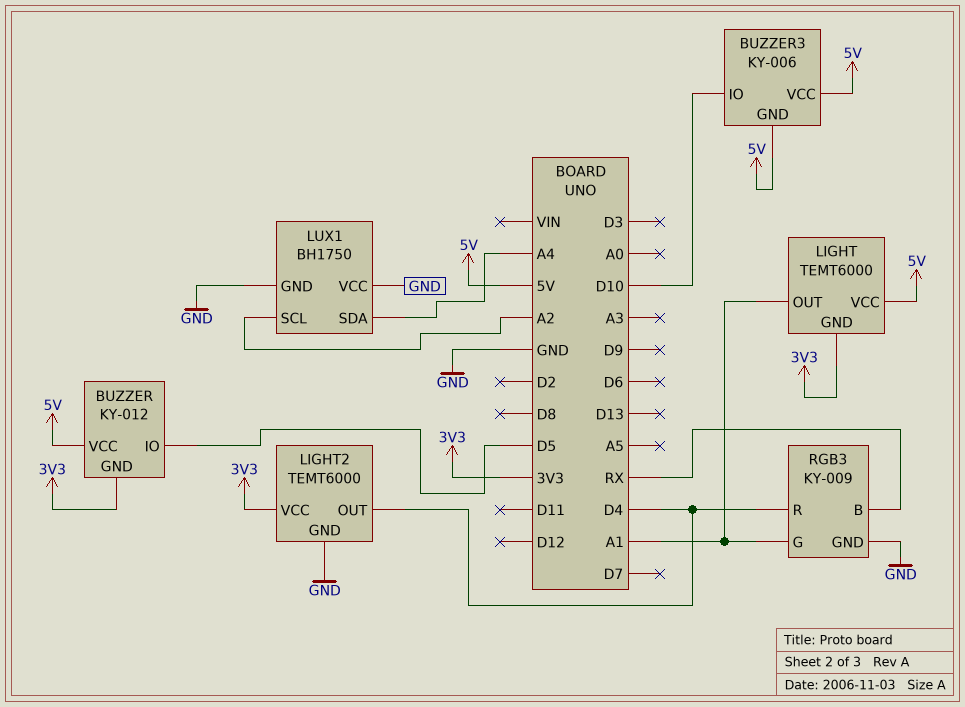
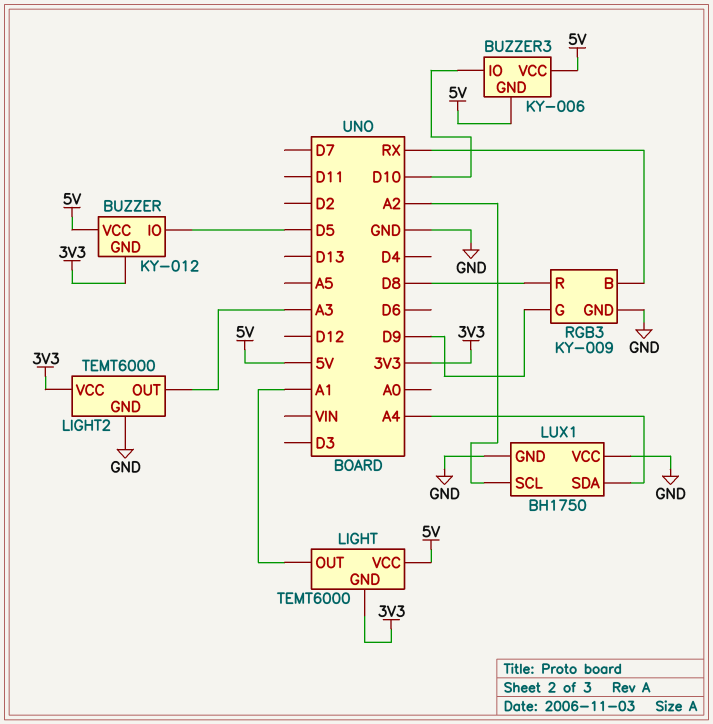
LIGHT2 pin OUT: D4 -> A3
RGB3 pin G: A1 -> D9
RGB3 pin R: D4 -> D8

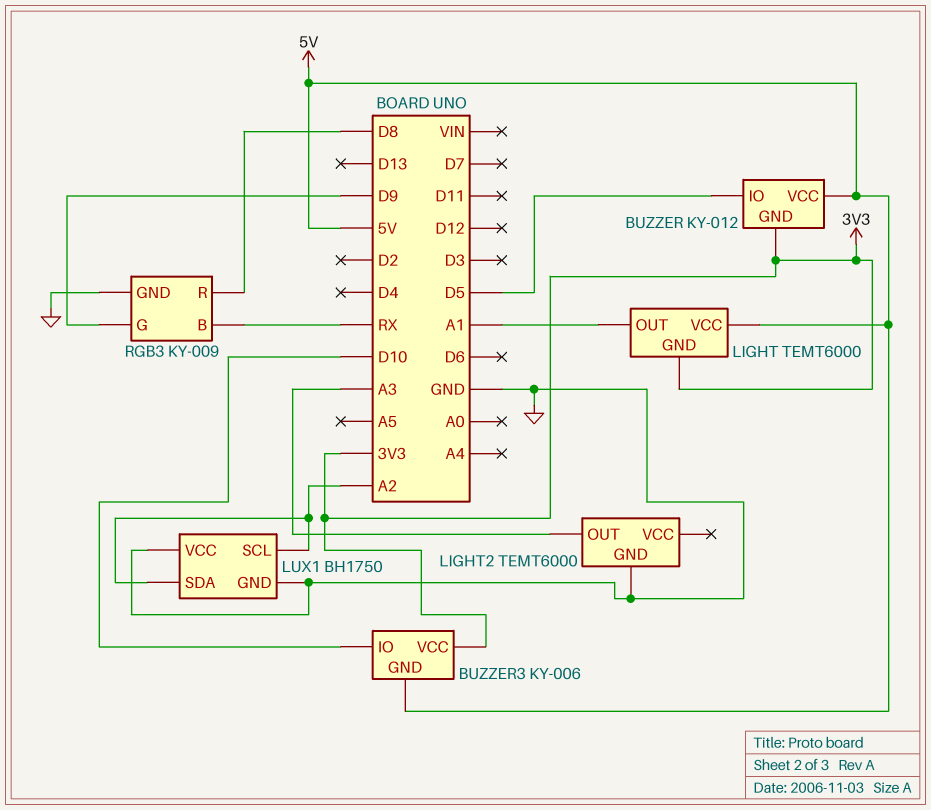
BUZZER3 pin VCC: 5V -> 3V3
LIGHT2 pin VCC: 3V3 -> none
LUX1 pin SDA: A4 -> A2

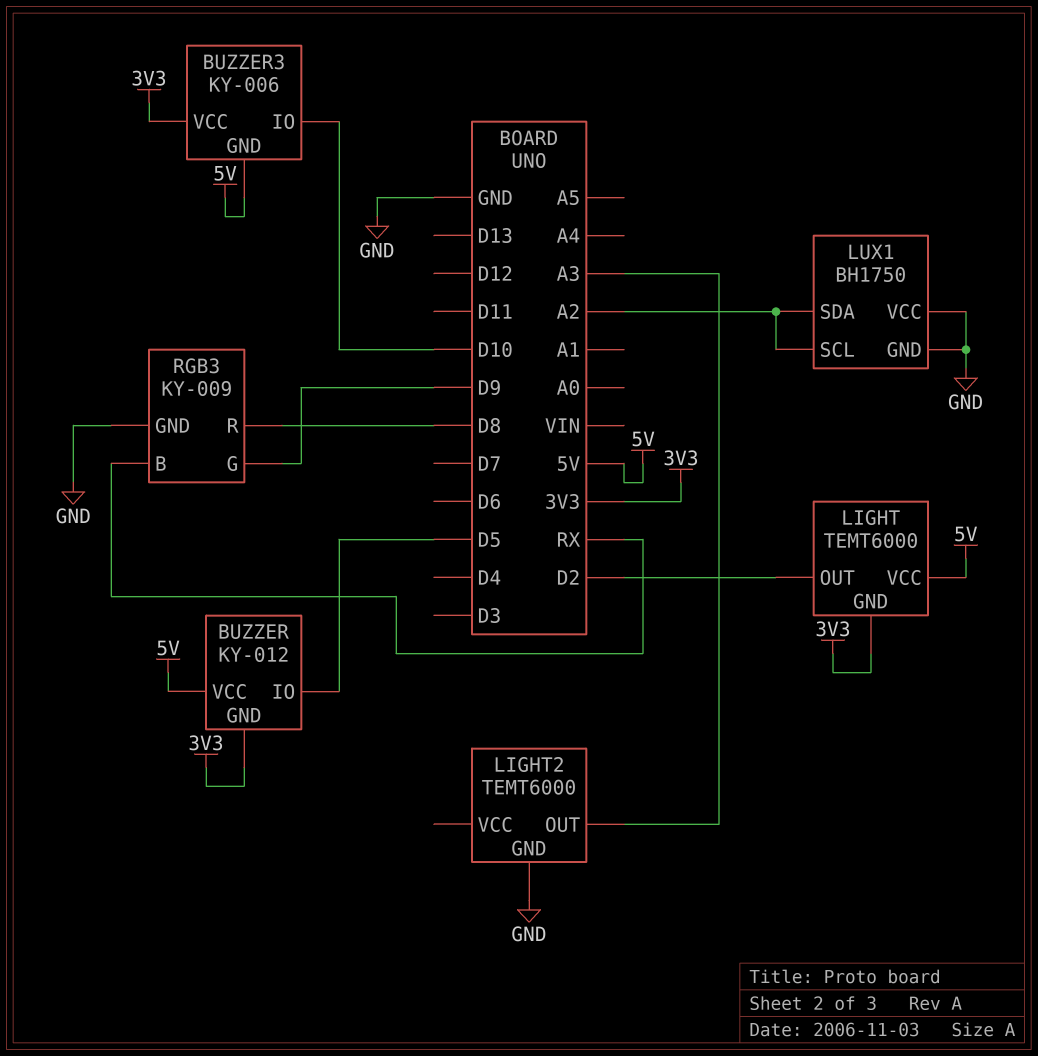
LIGHT pin OUT: A1 -> D2

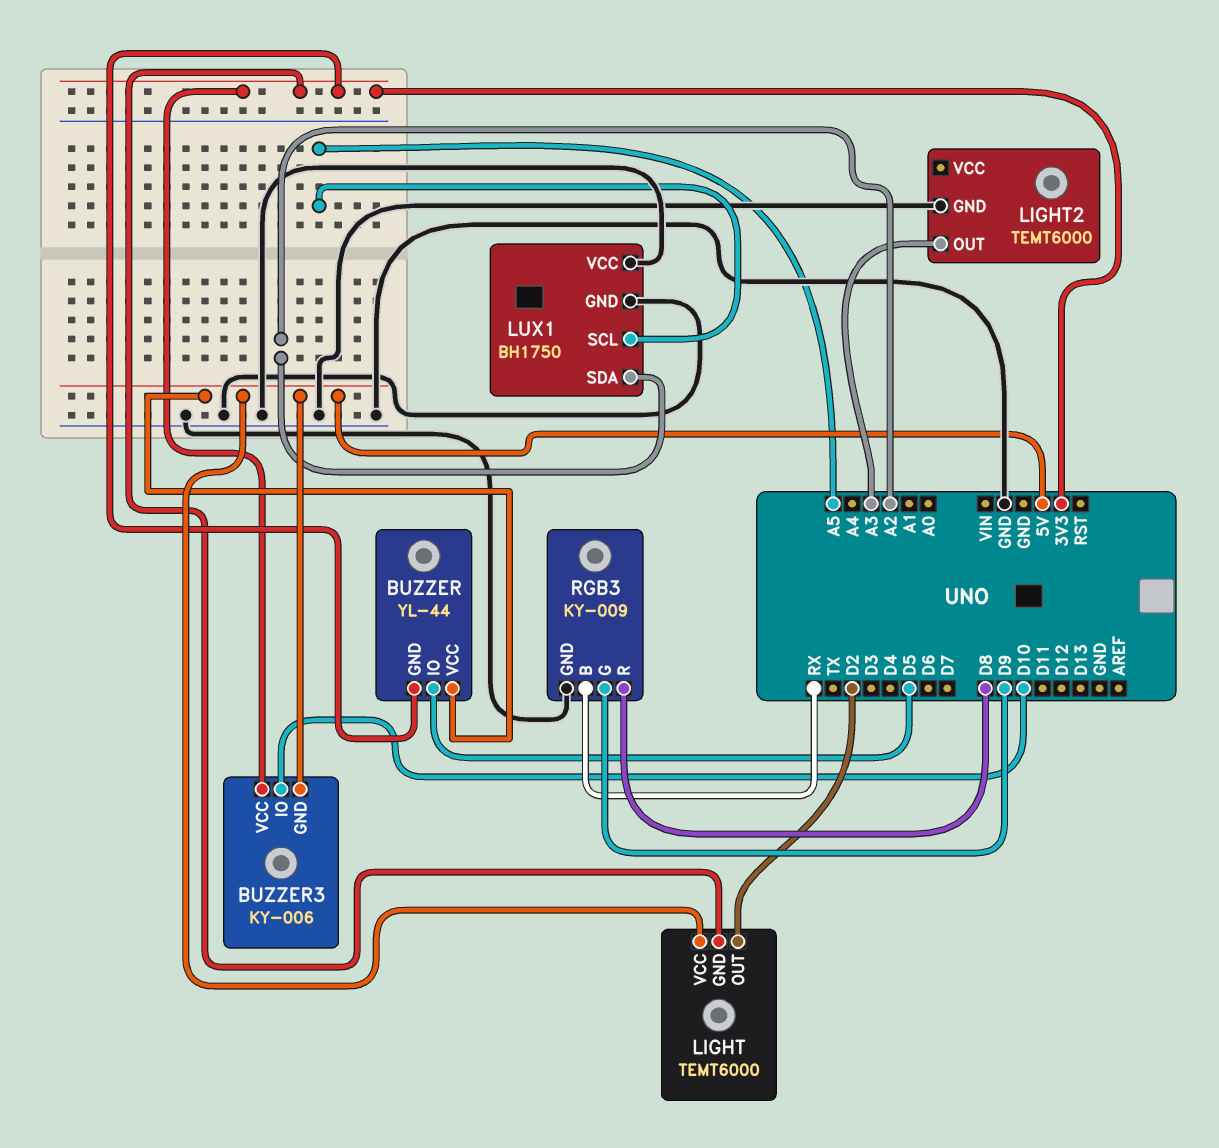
BUZZER: KY-012 -> YL-44
LUX1 pin SCL: A2 -> A5

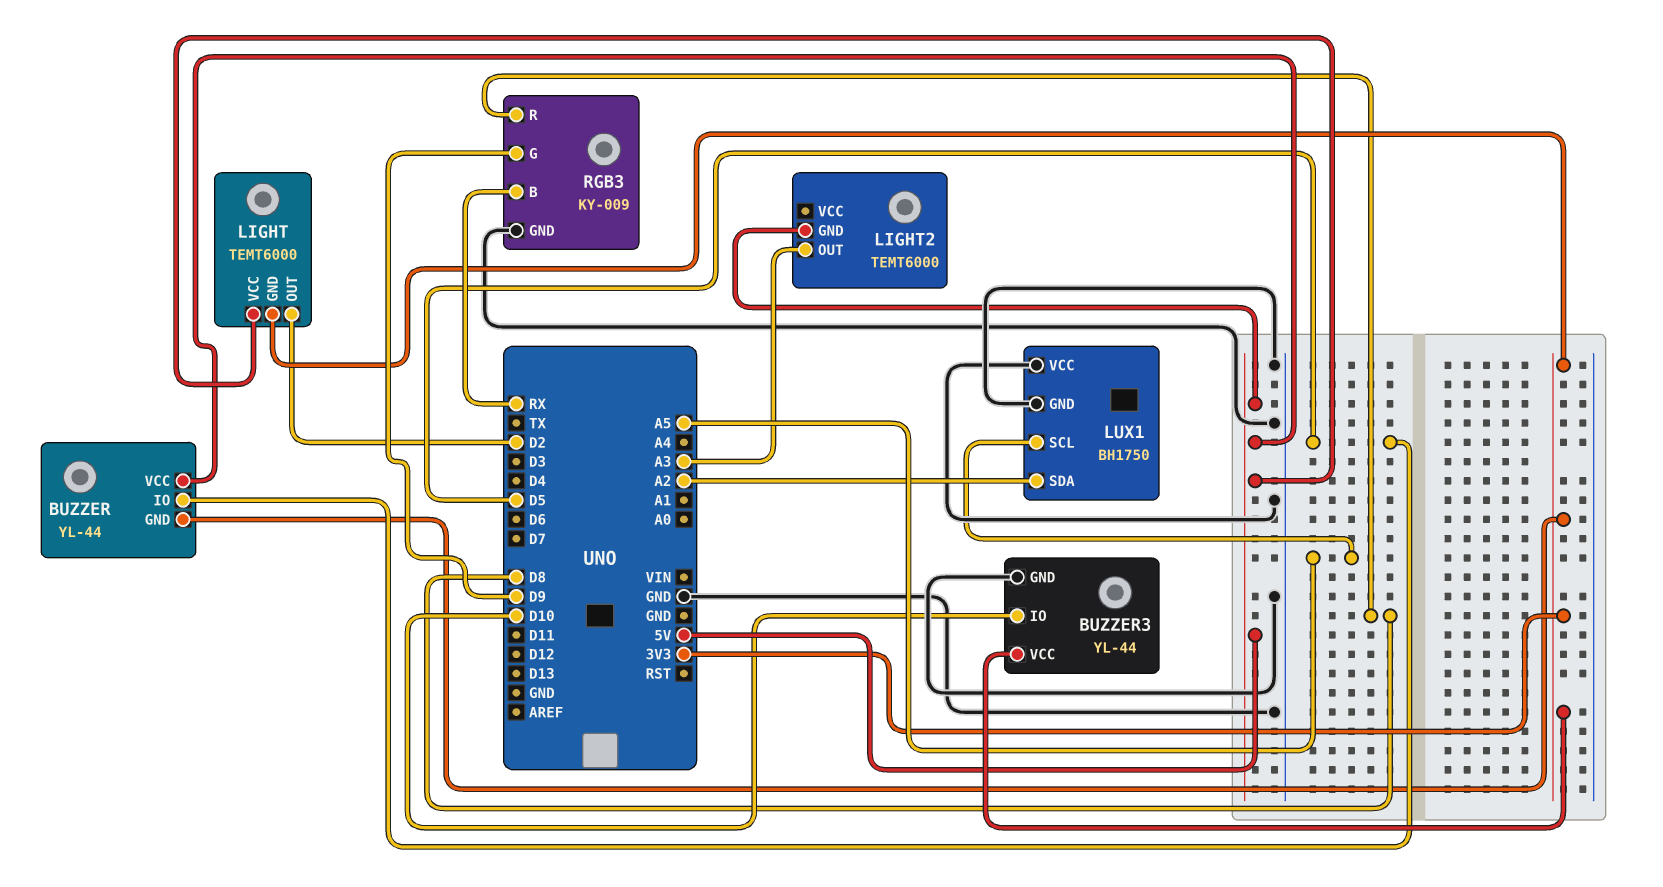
BUZZER3: KY-006 -> YL-44
BUZZER3 pin GND: 5V -> GND
LIGHT2 pin GND: GND -> 5V

